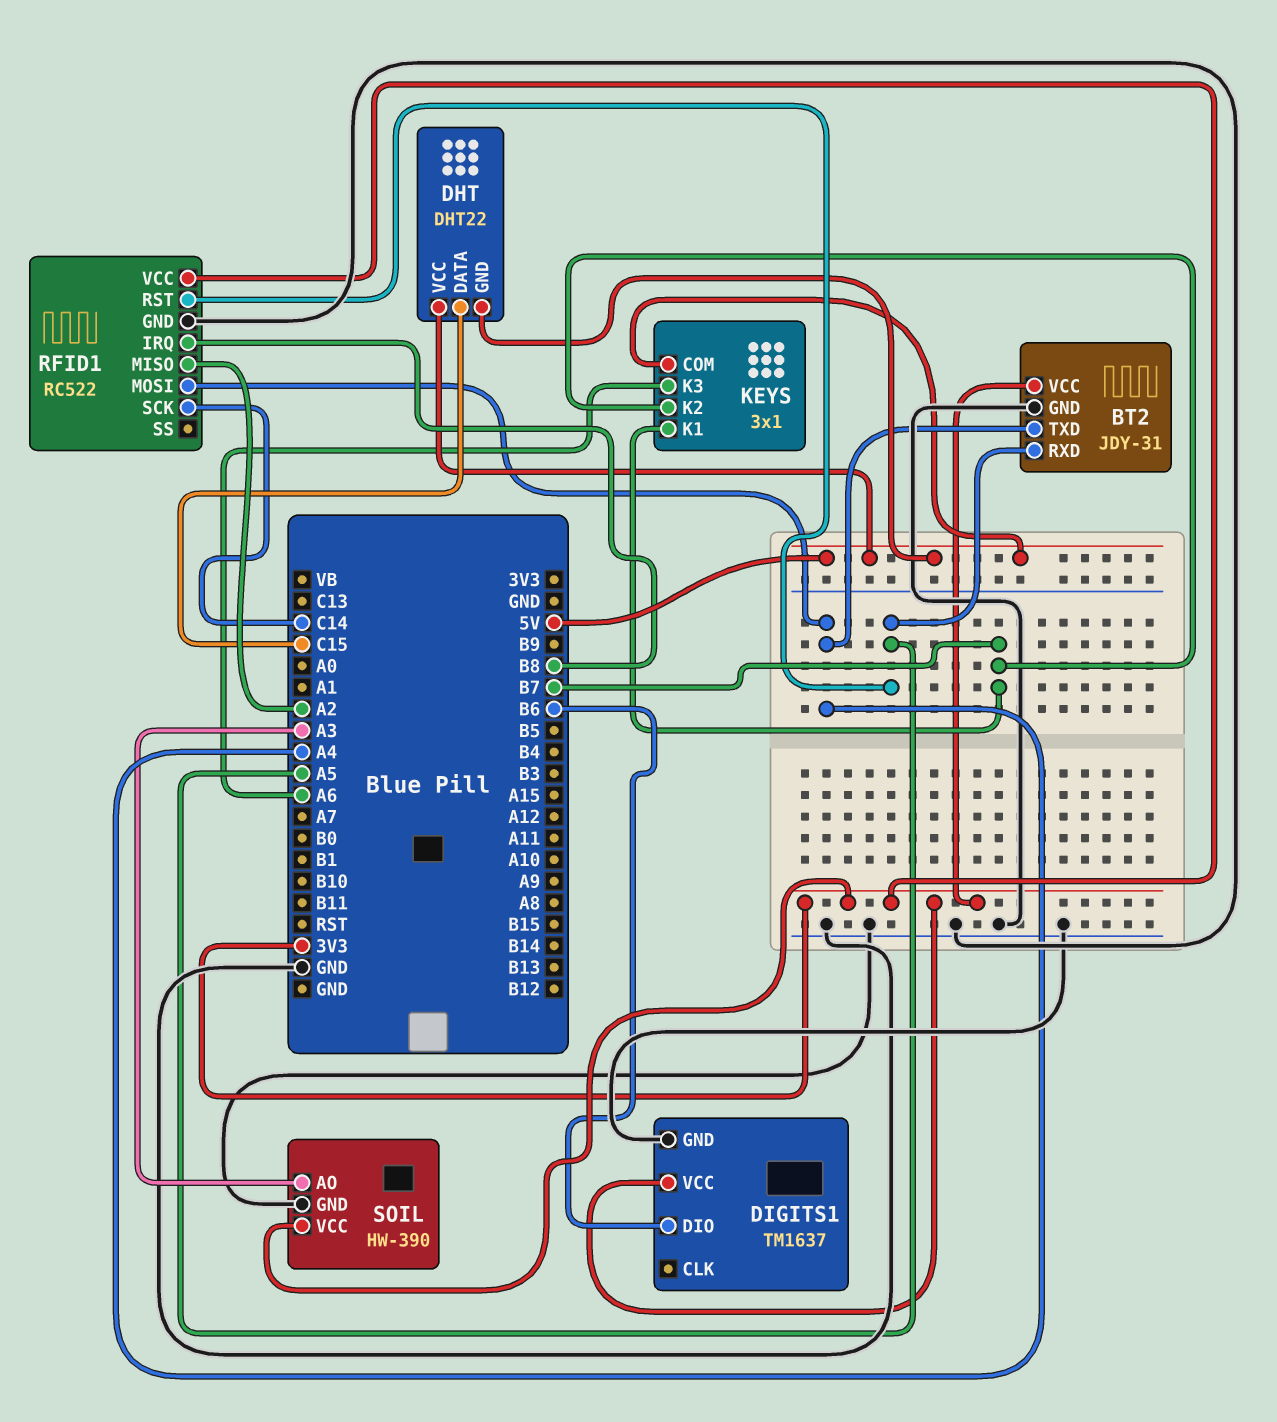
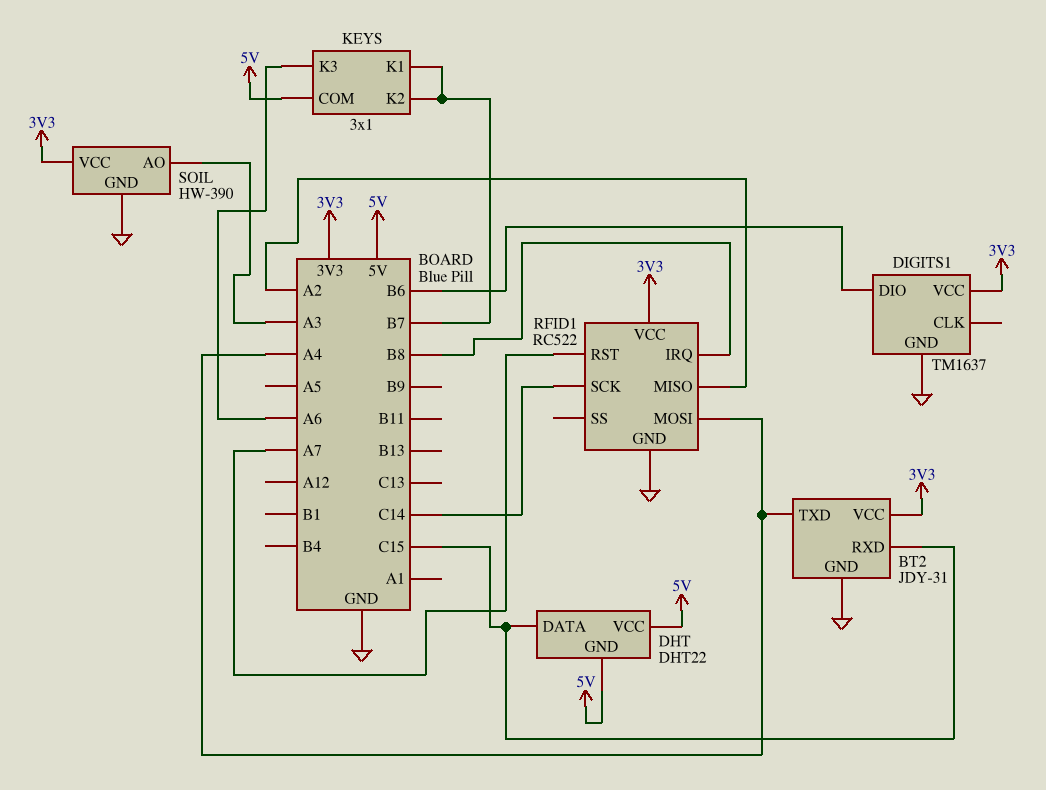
BT2 pin RXD: A5 -> C15
RFID1 pin RST: A5 -> A7

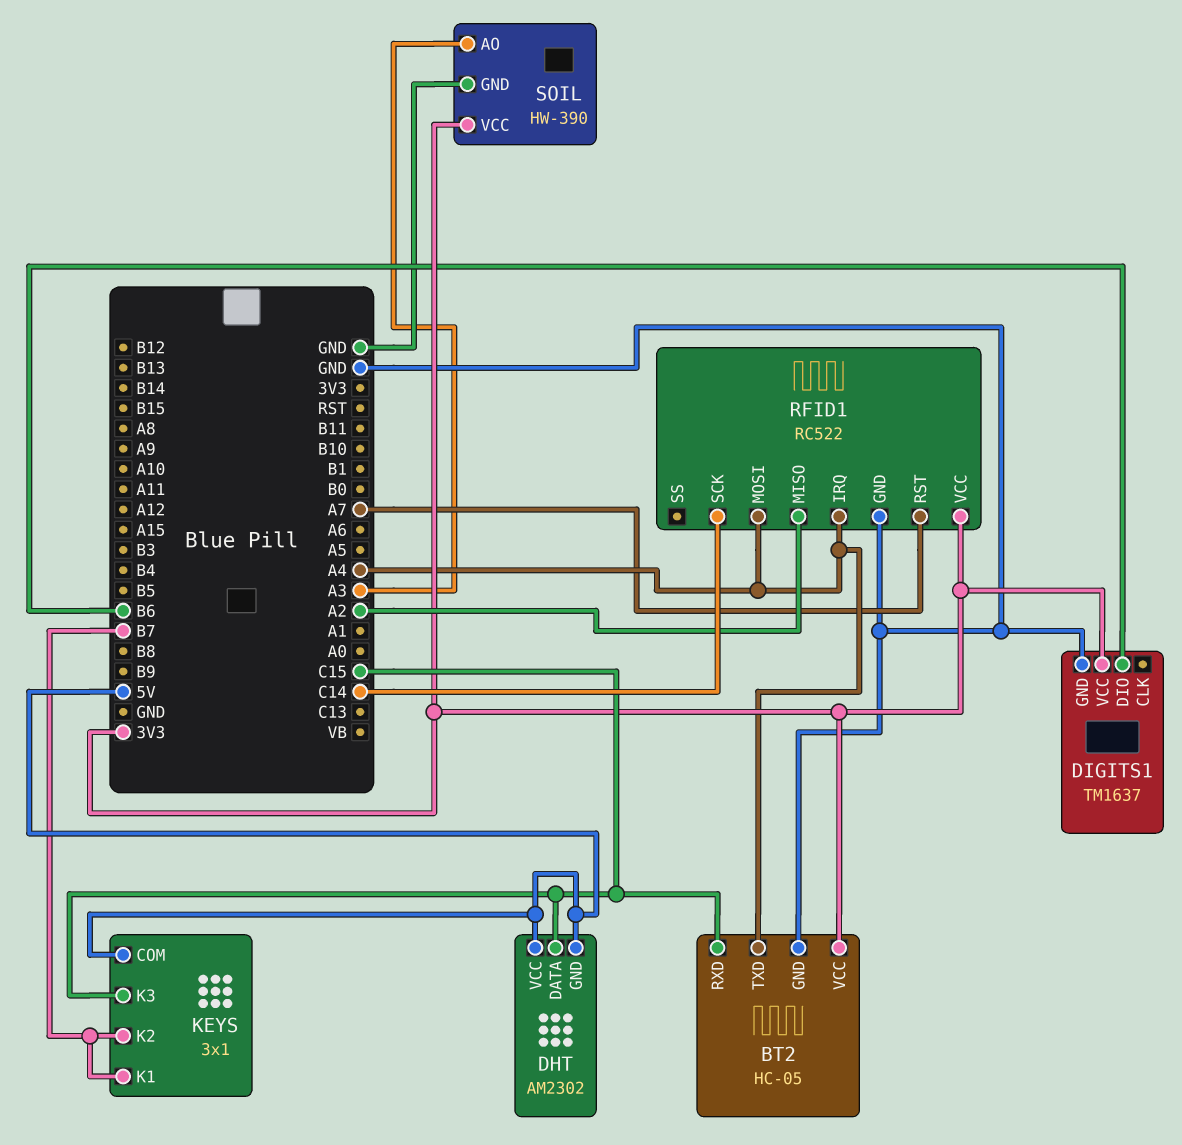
BT2: JDY-31 -> HC-05
DHT: DHT22 -> AM2302
KEYS pin K3: A6 -> C15
RFID1 pin IRQ: B8 -> A4

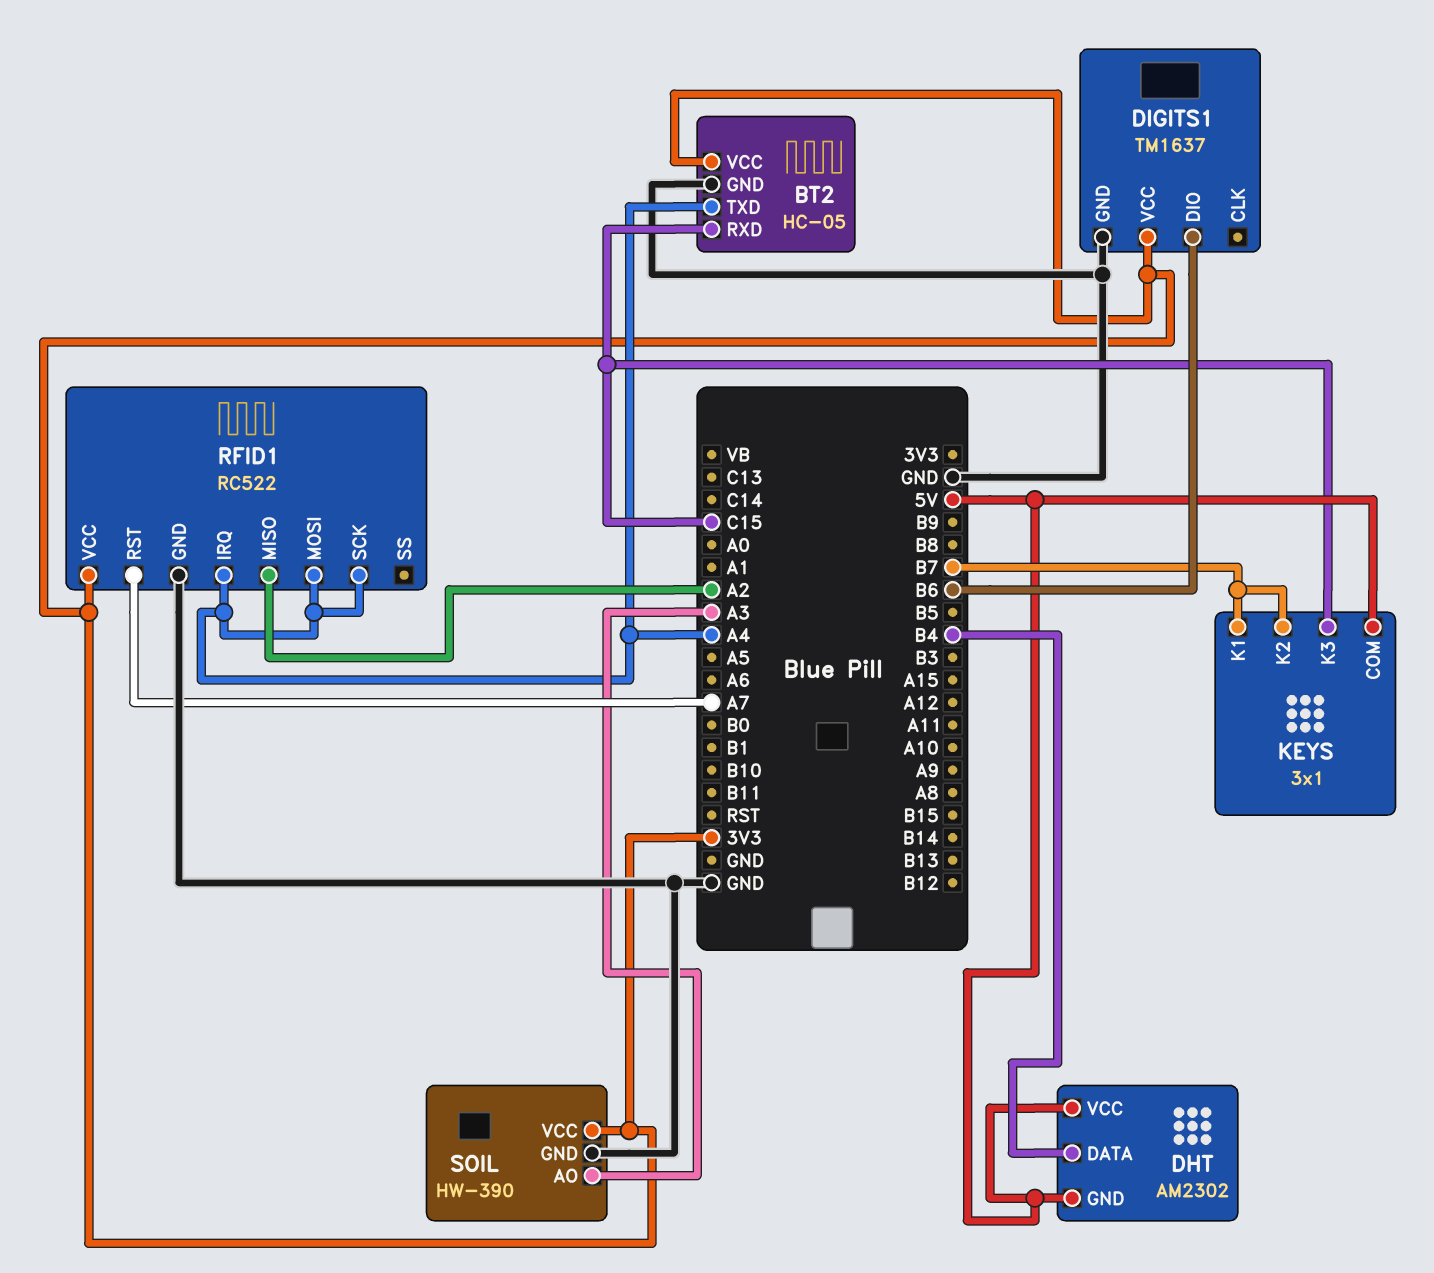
DHT pin DATA: C15 -> B4
RFID1 pin SCK: C14 -> A4

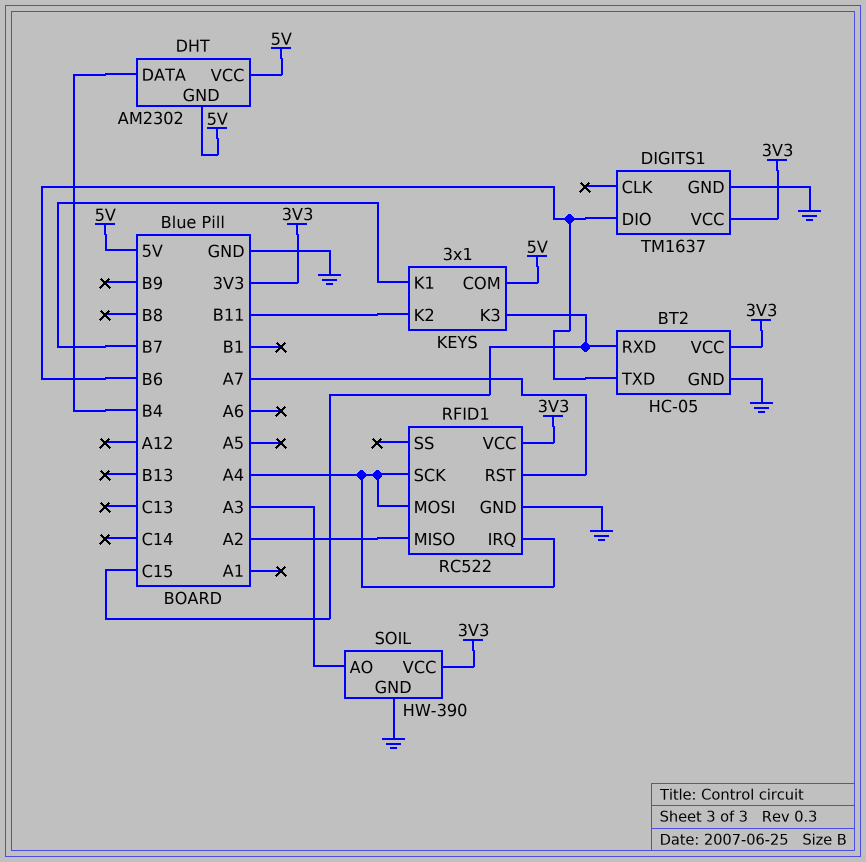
BT2 pin TXD: A4 -> B6
KEYS pin K2: B7 -> B11

